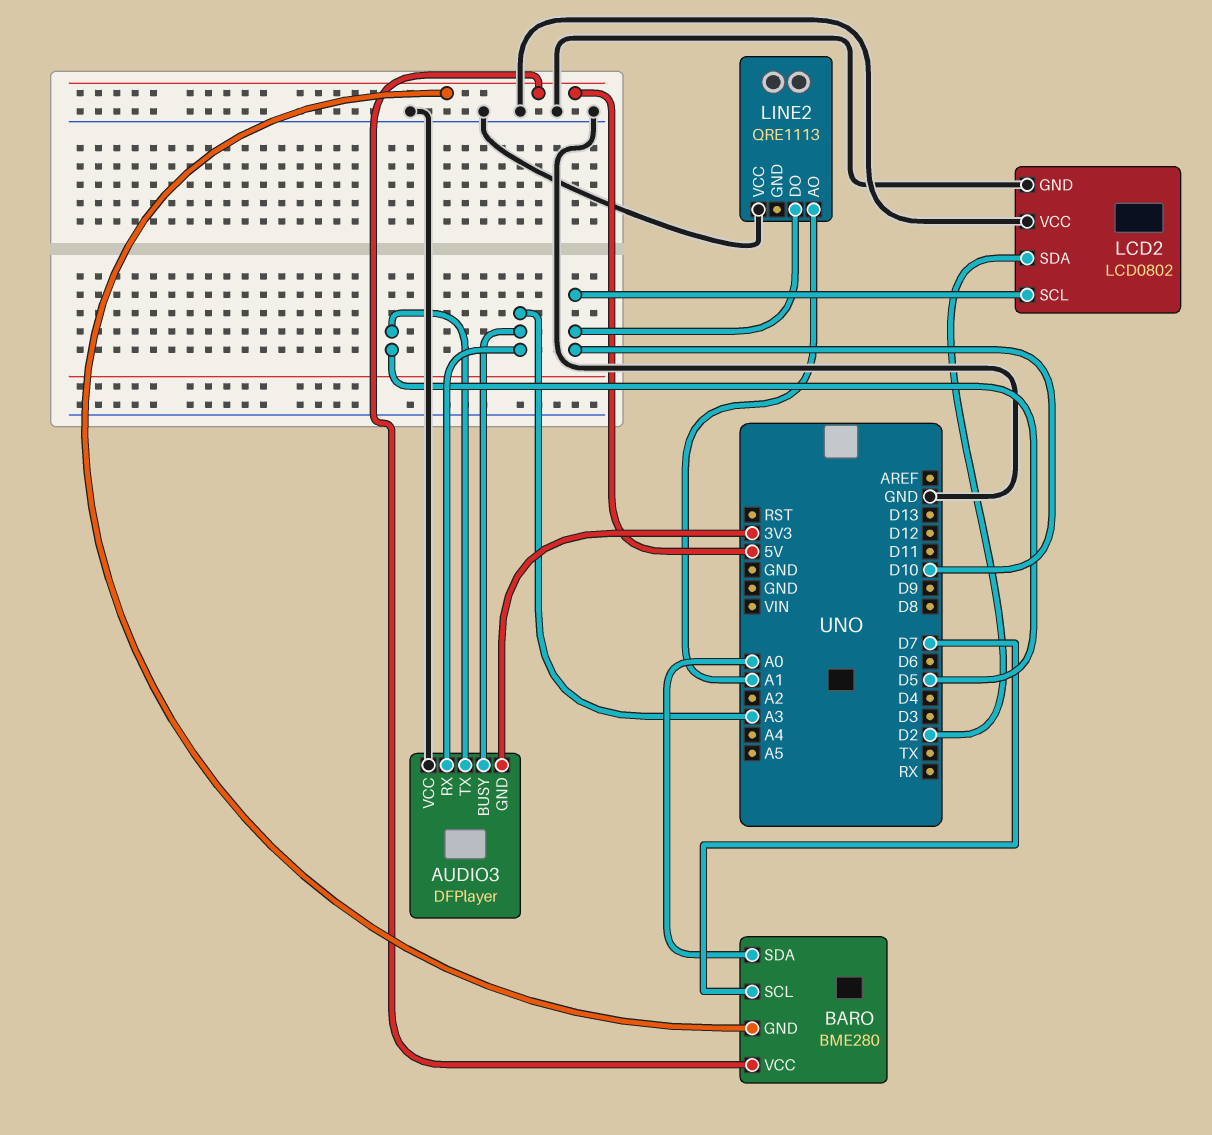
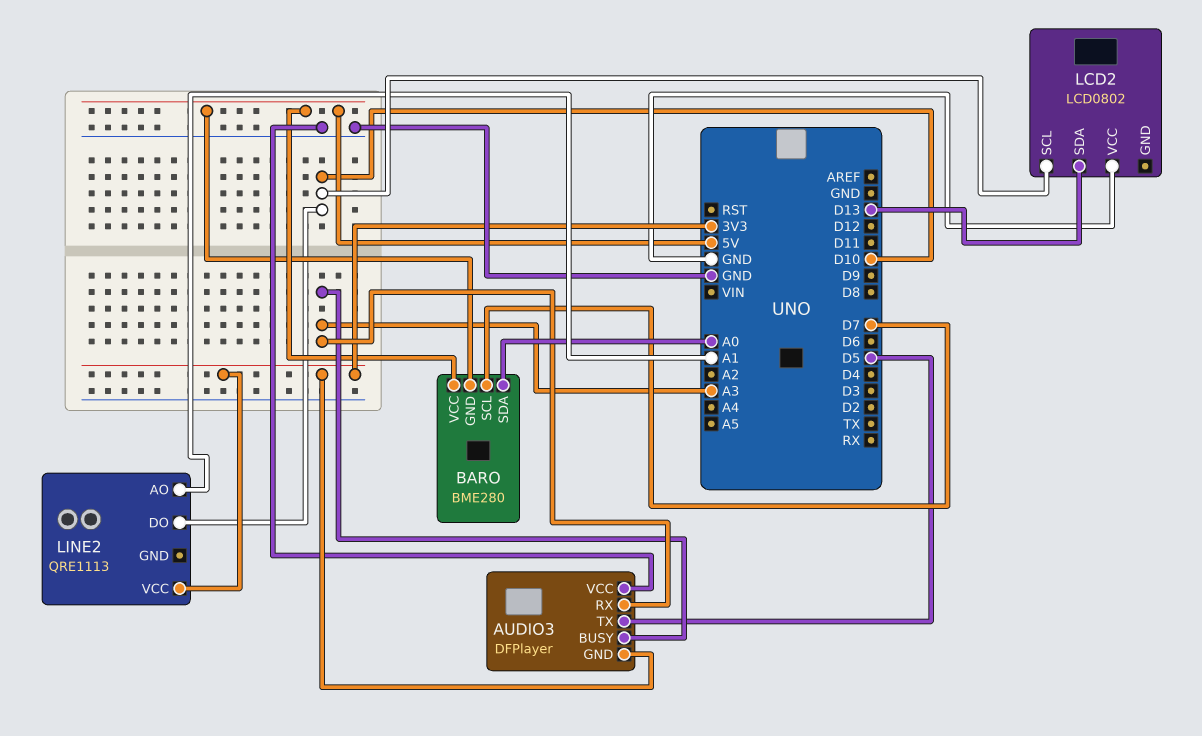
LCD2 pin GND: GND -> none
LCD2 pin SDA: D2 -> D13
LINE2 pin VCC: GND -> 3V3

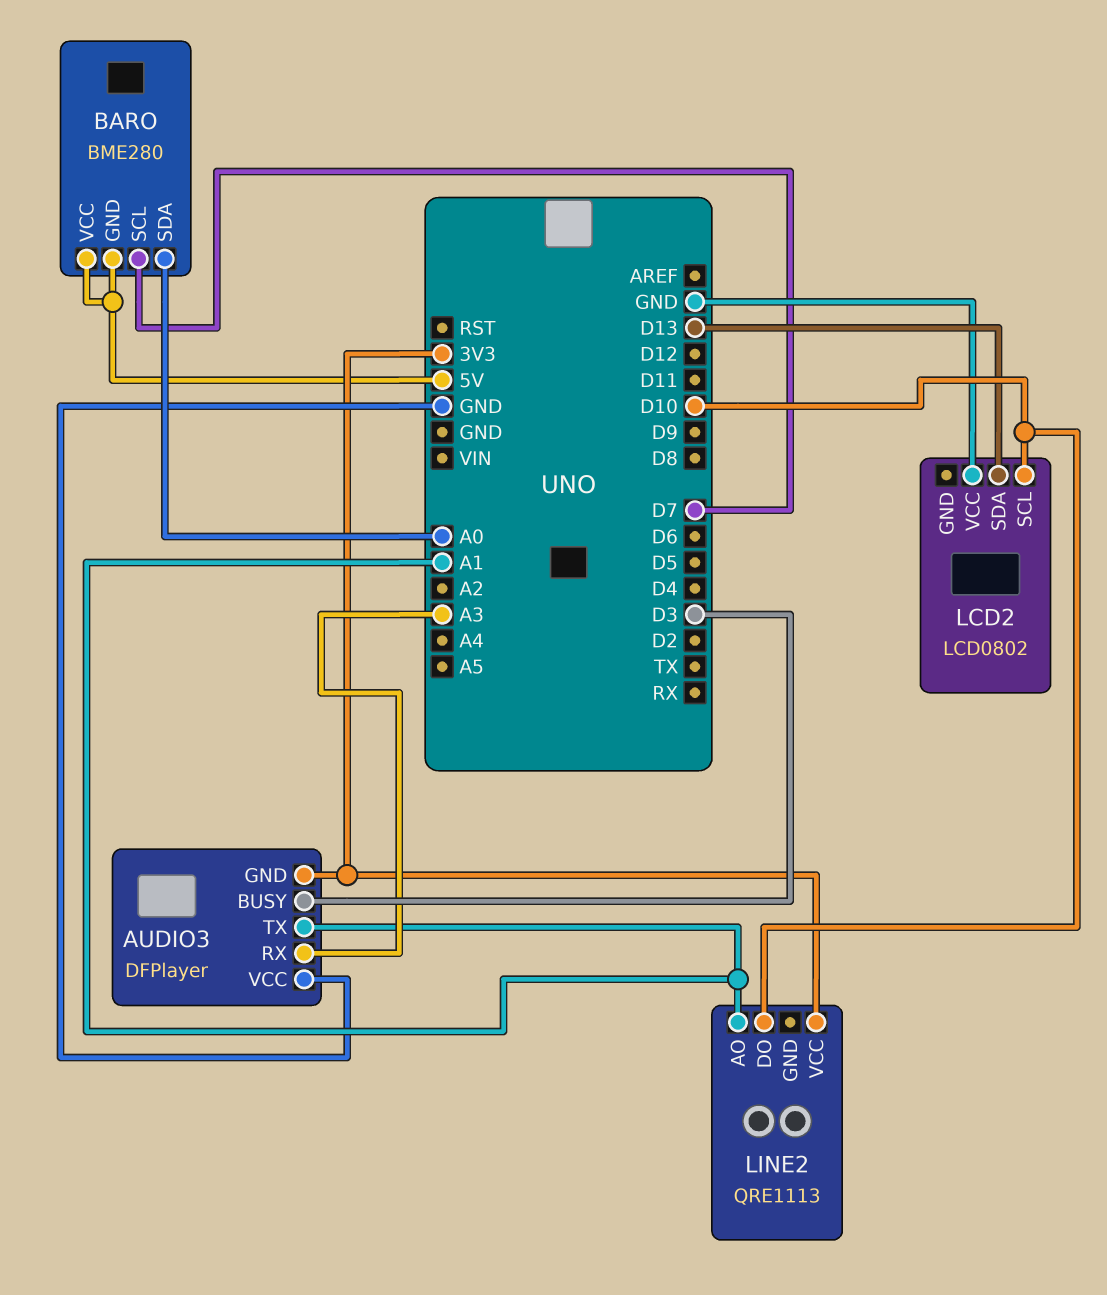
AUDIO3 pin BUSY: A3 -> D3
AUDIO3 pin TX: D5 -> A1

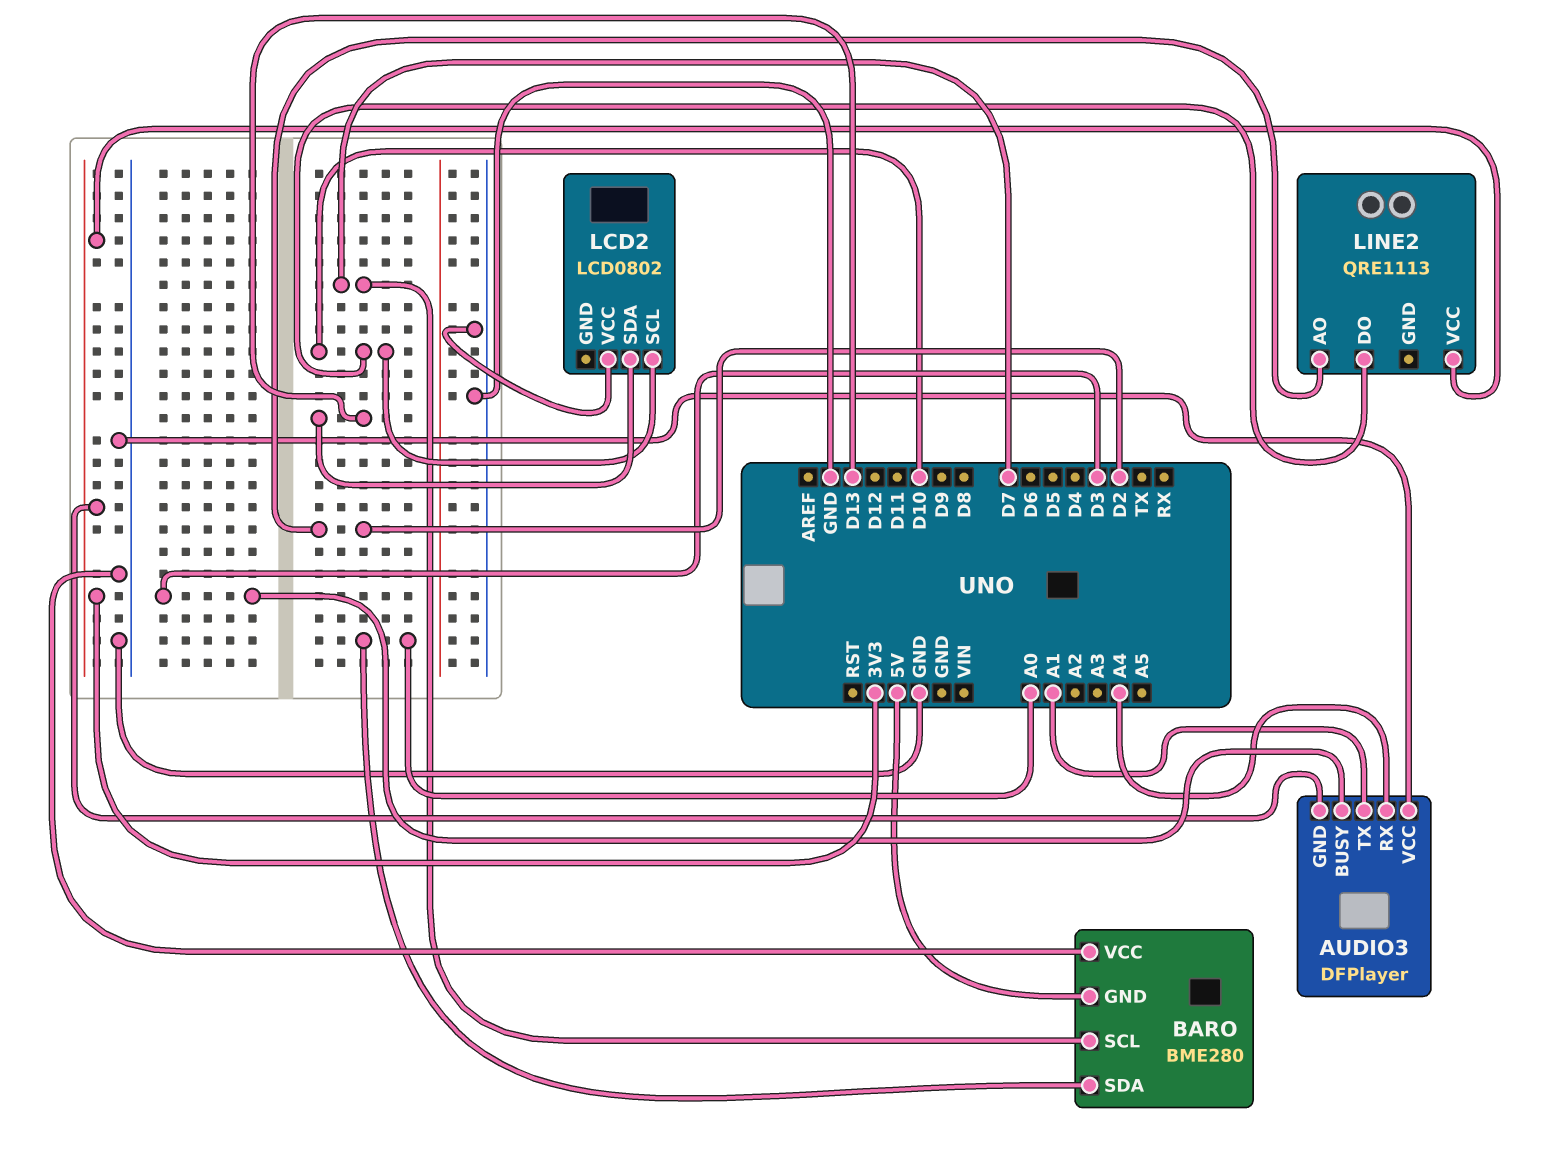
AUDIO3 pin RX: A3 -> A4
BARO pin VCC: 5V -> GND
LINE2 pin AO: A1 -> D2

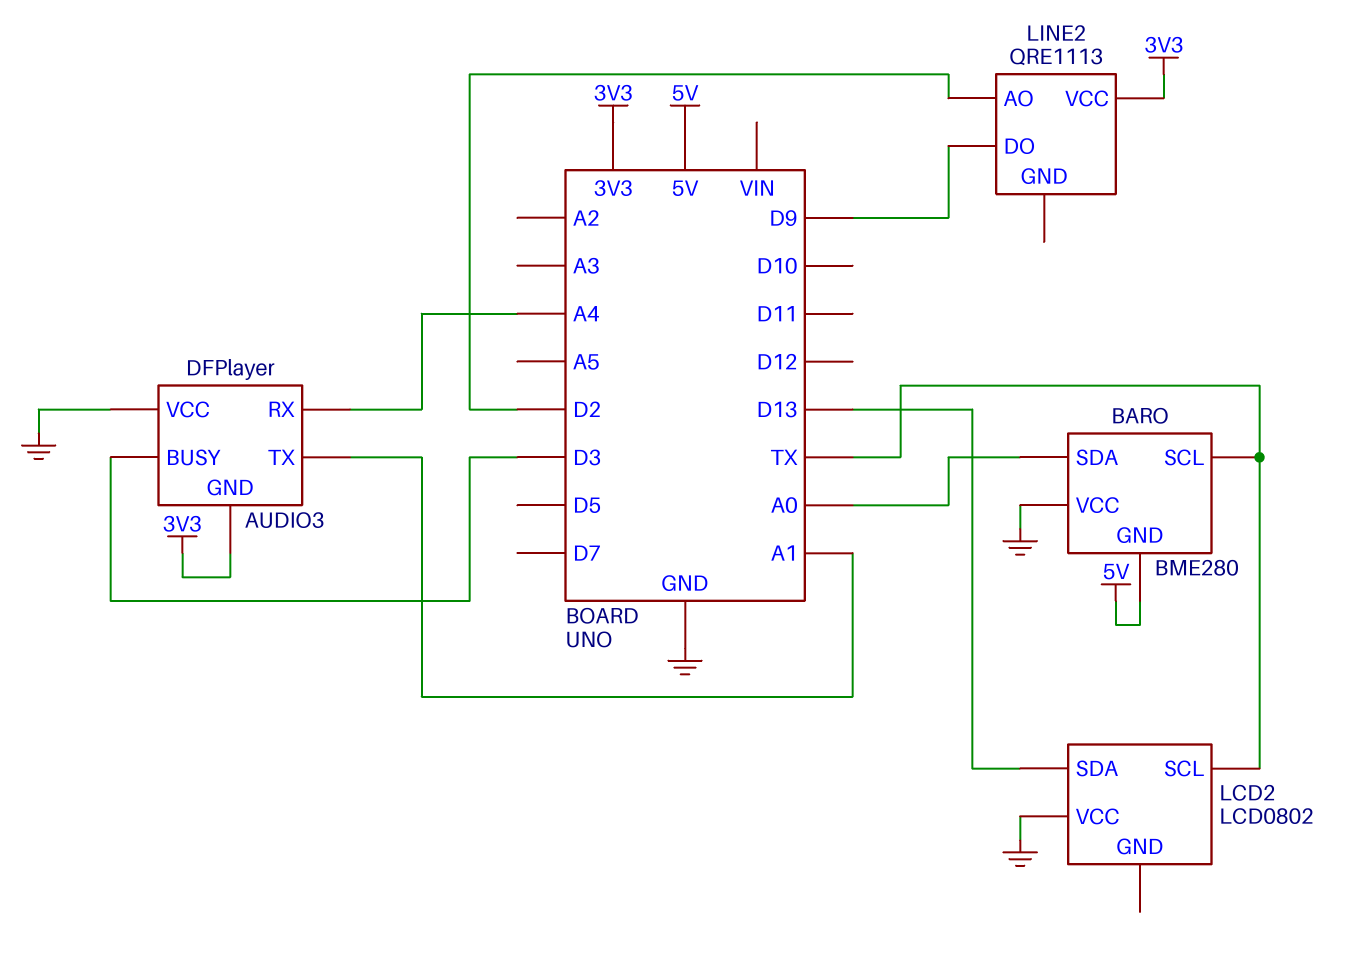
BARO pin SCL: D7 -> TX
LCD2 pin SCL: D10 -> TX
LINE2 pin DO: D10 -> D9

